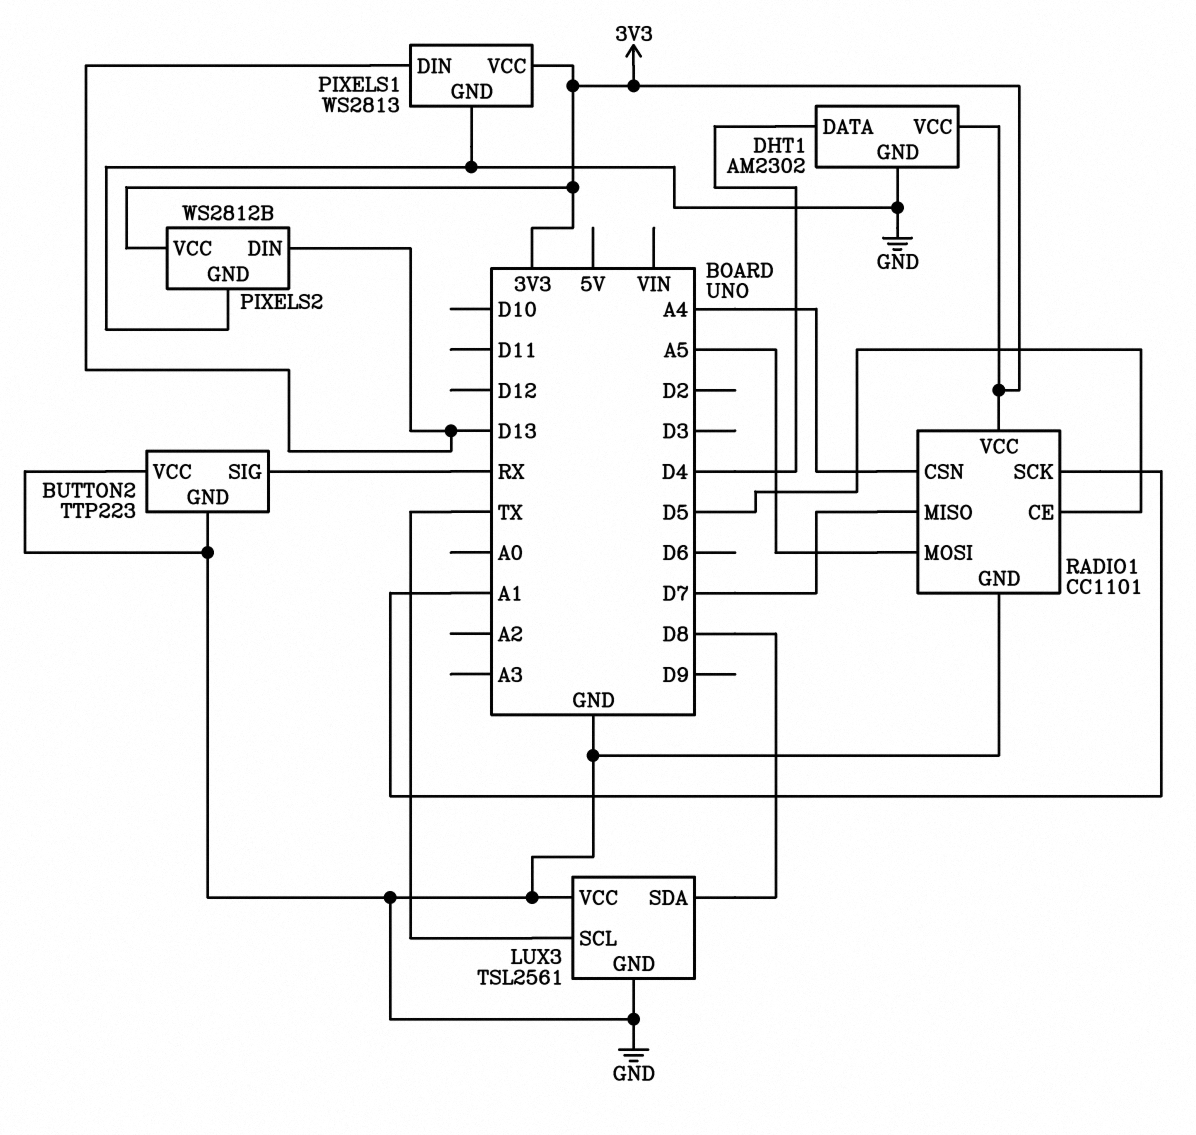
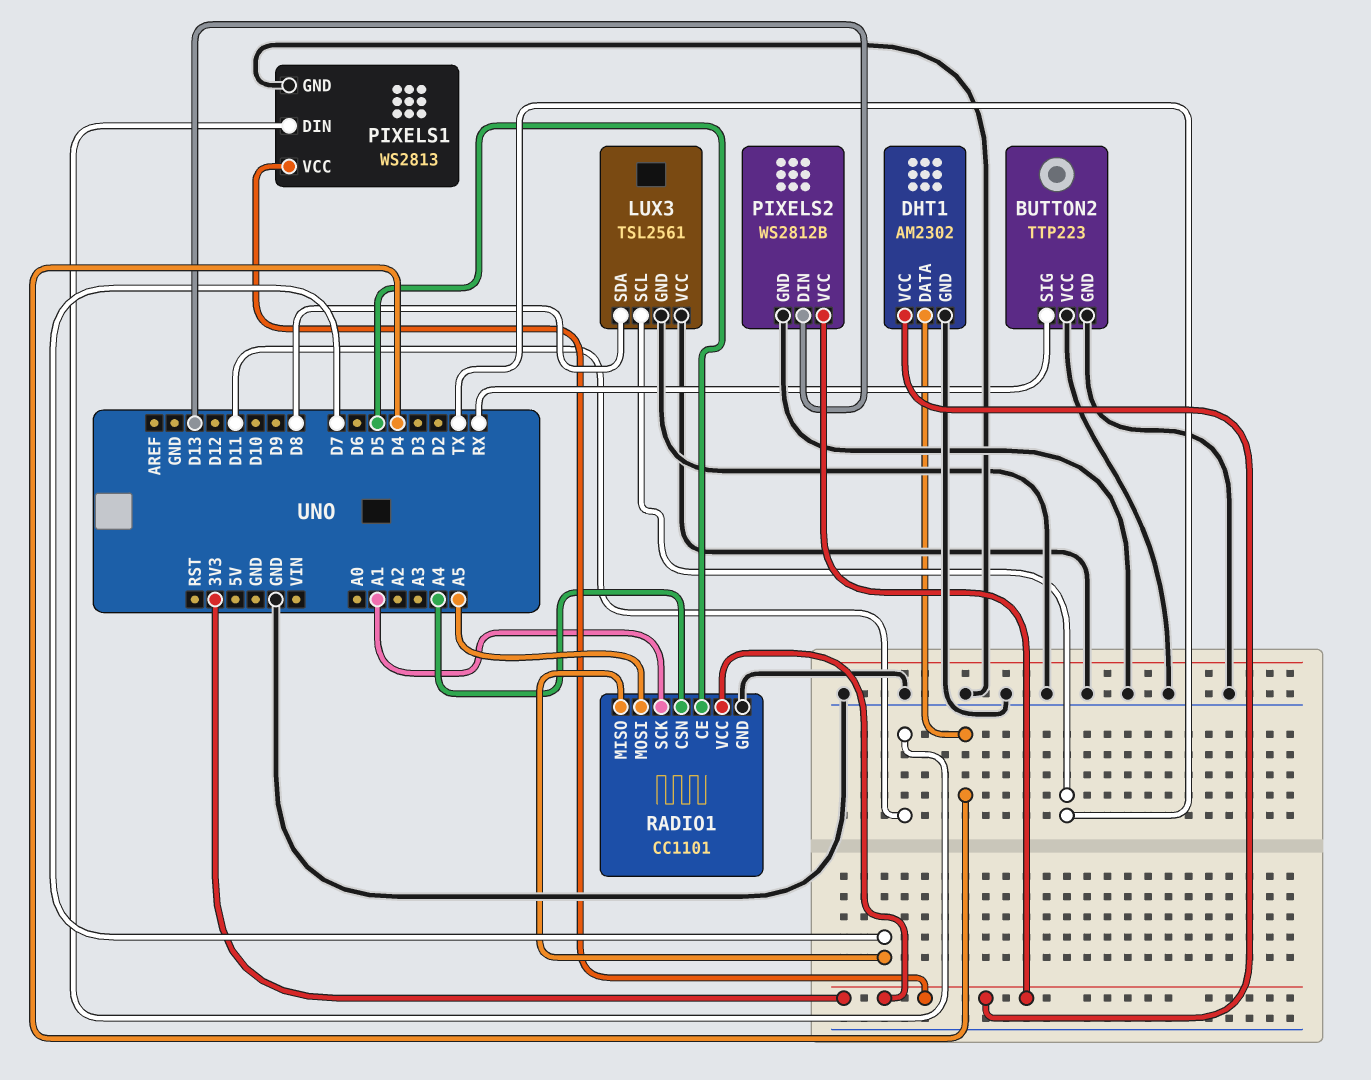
PIXELS1 pin DIN: D13 -> D11

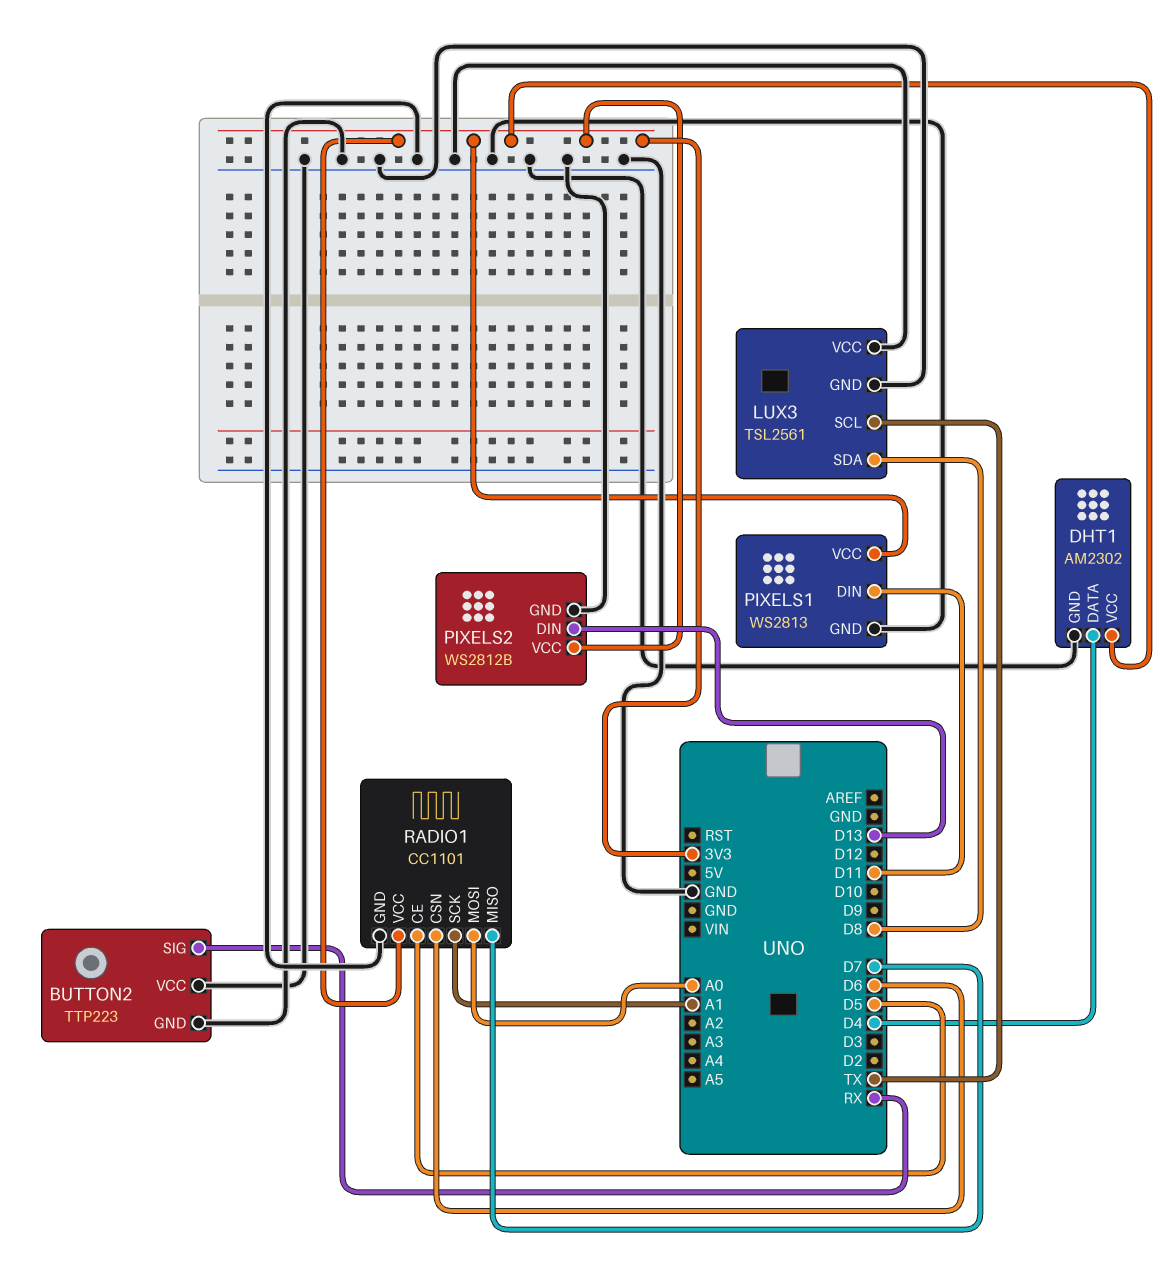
RADIO1 pin CSN: A4 -> D6
RADIO1 pin MOSI: A5 -> A0

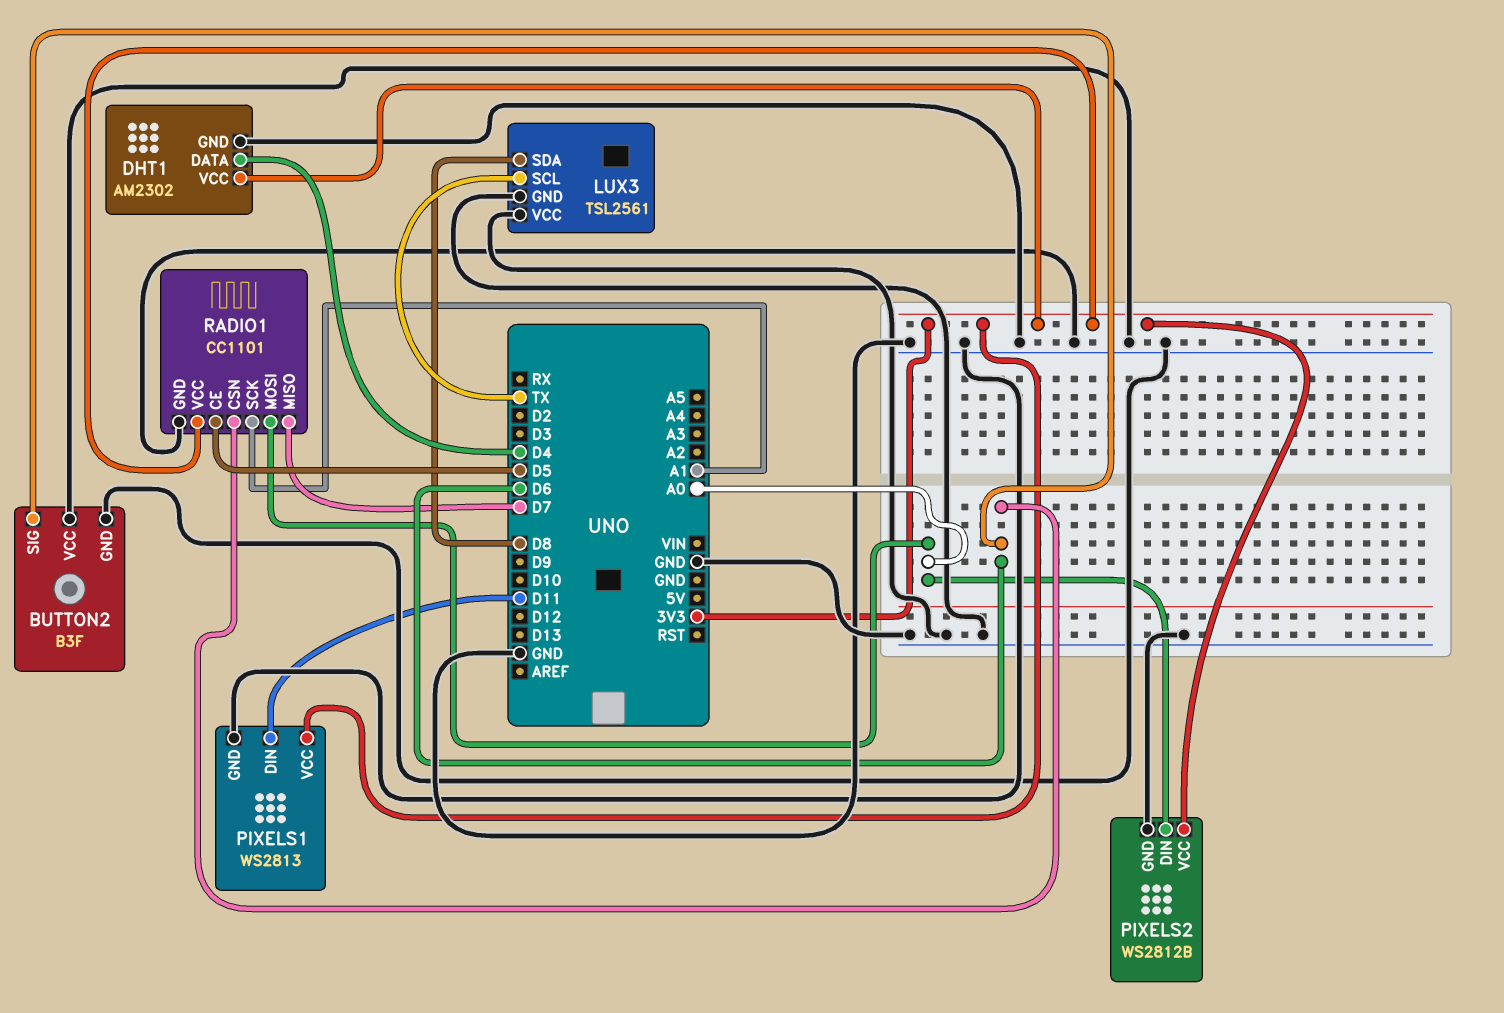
BUTTON2: TTP223 -> B3F
BUTTON2 pin SIG: RX -> D6
PIXELS2 pin DIN: D13 -> A0

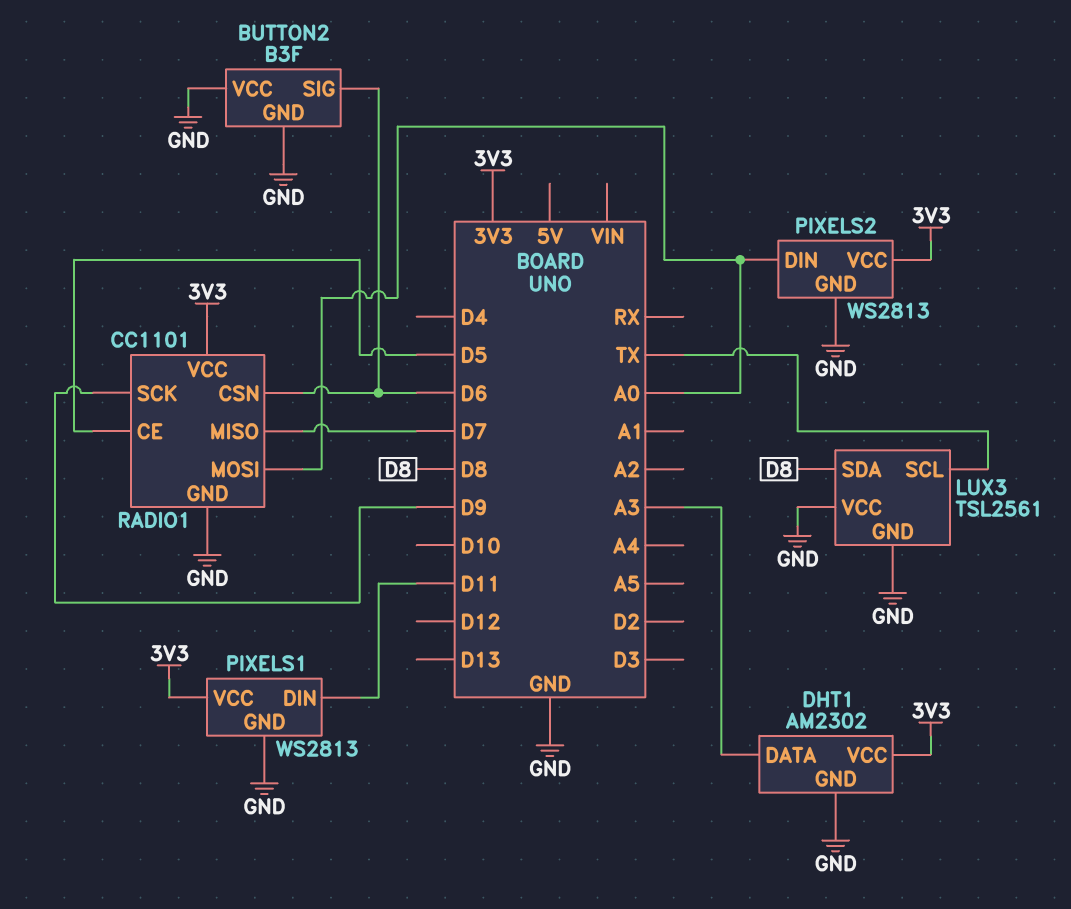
DHT1 pin DATA: D4 -> A3
PIXELS2: WS2812B -> WS2813
RADIO1 pin SCK: A1 -> D9

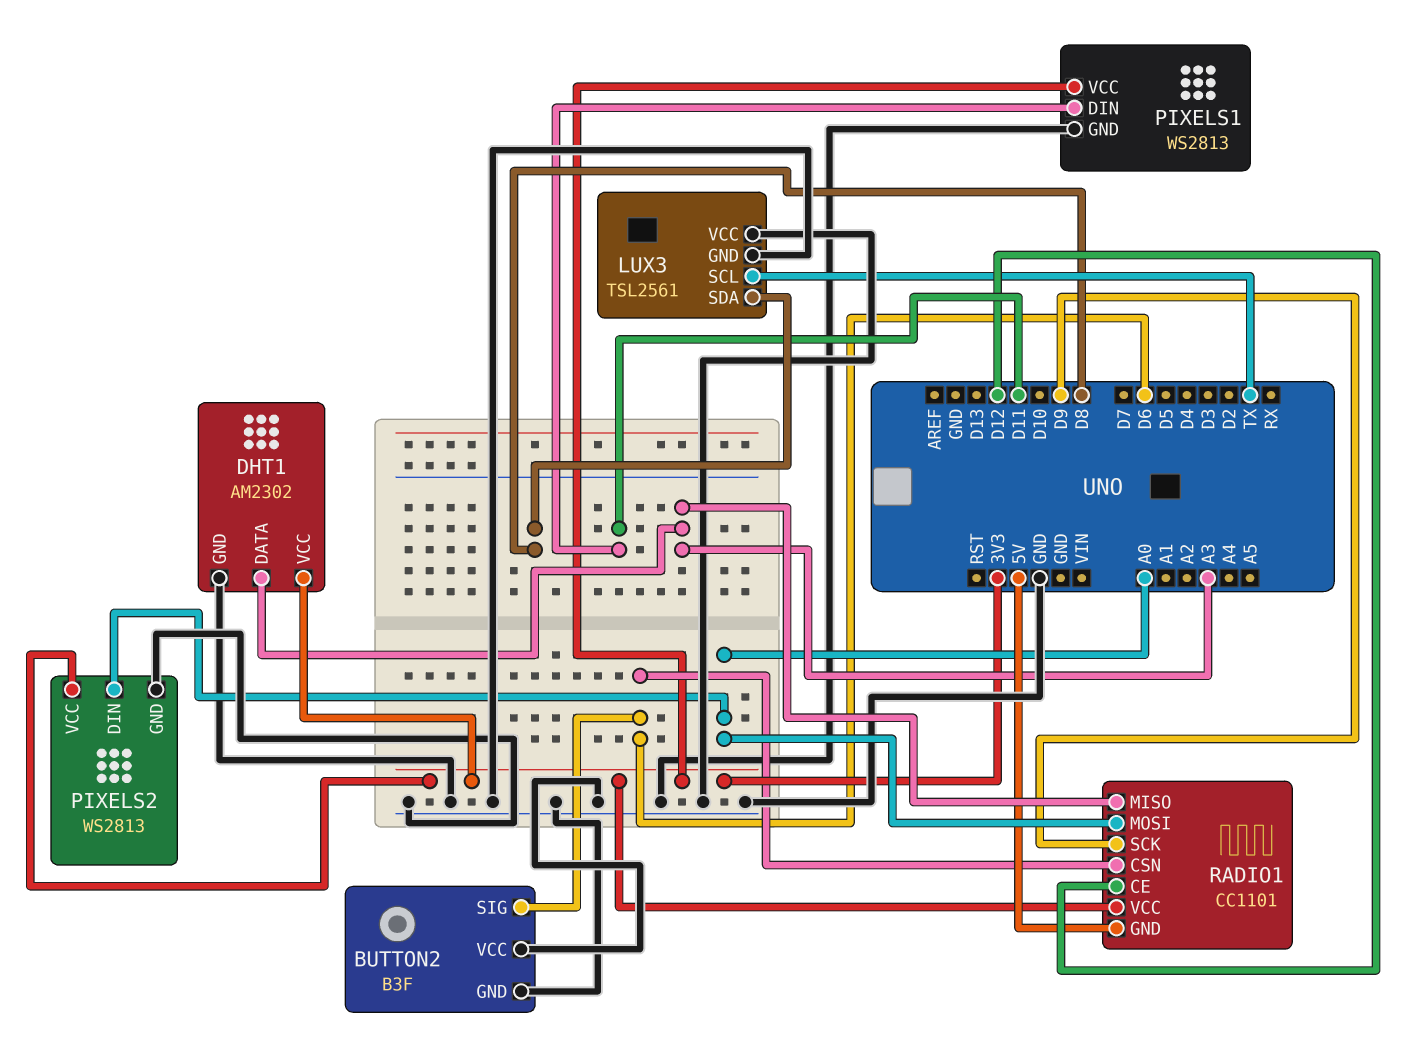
RADIO1 pin CE: D5 -> D12
RADIO1 pin GND: GND -> 5V
RADIO1 pin MISO: D7 -> A3

